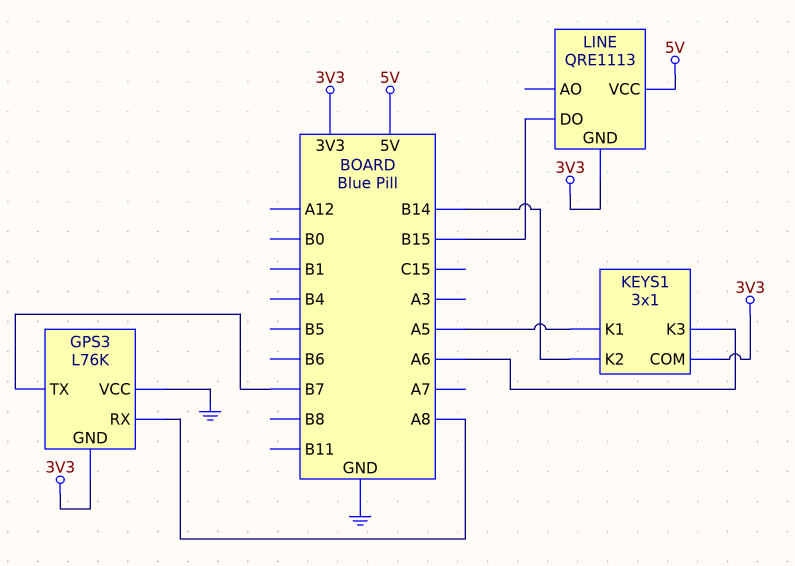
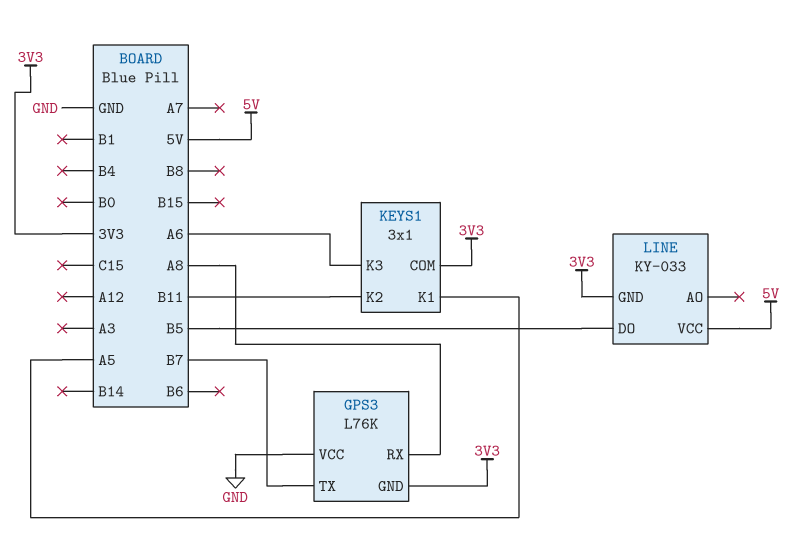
KEYS1 pin K2: B14 -> B11
LINE: QRE1113 -> KY-033
LINE pin DO: B15 -> B5

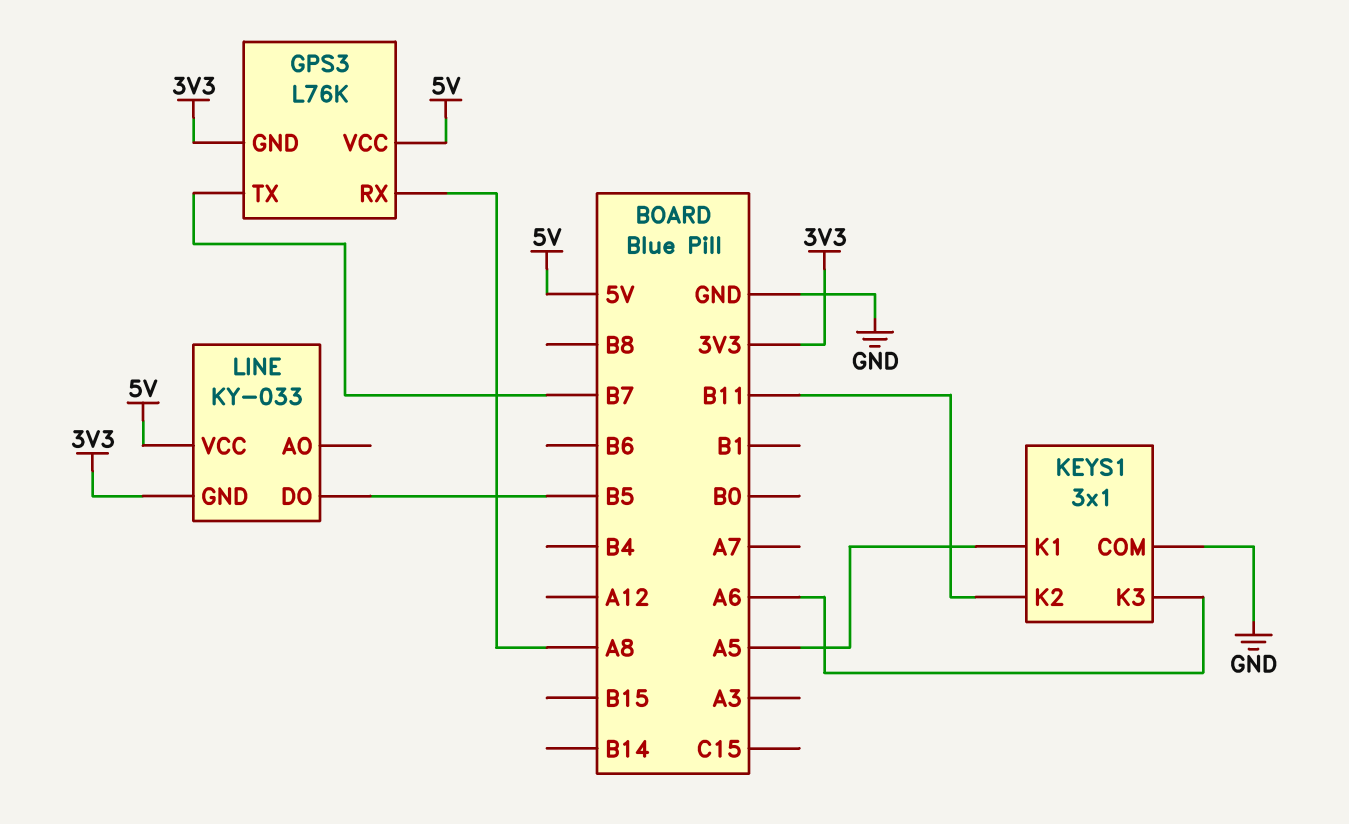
GPS3 pin VCC: GND -> 5V
KEYS1 pin COM: 3V3 -> GND

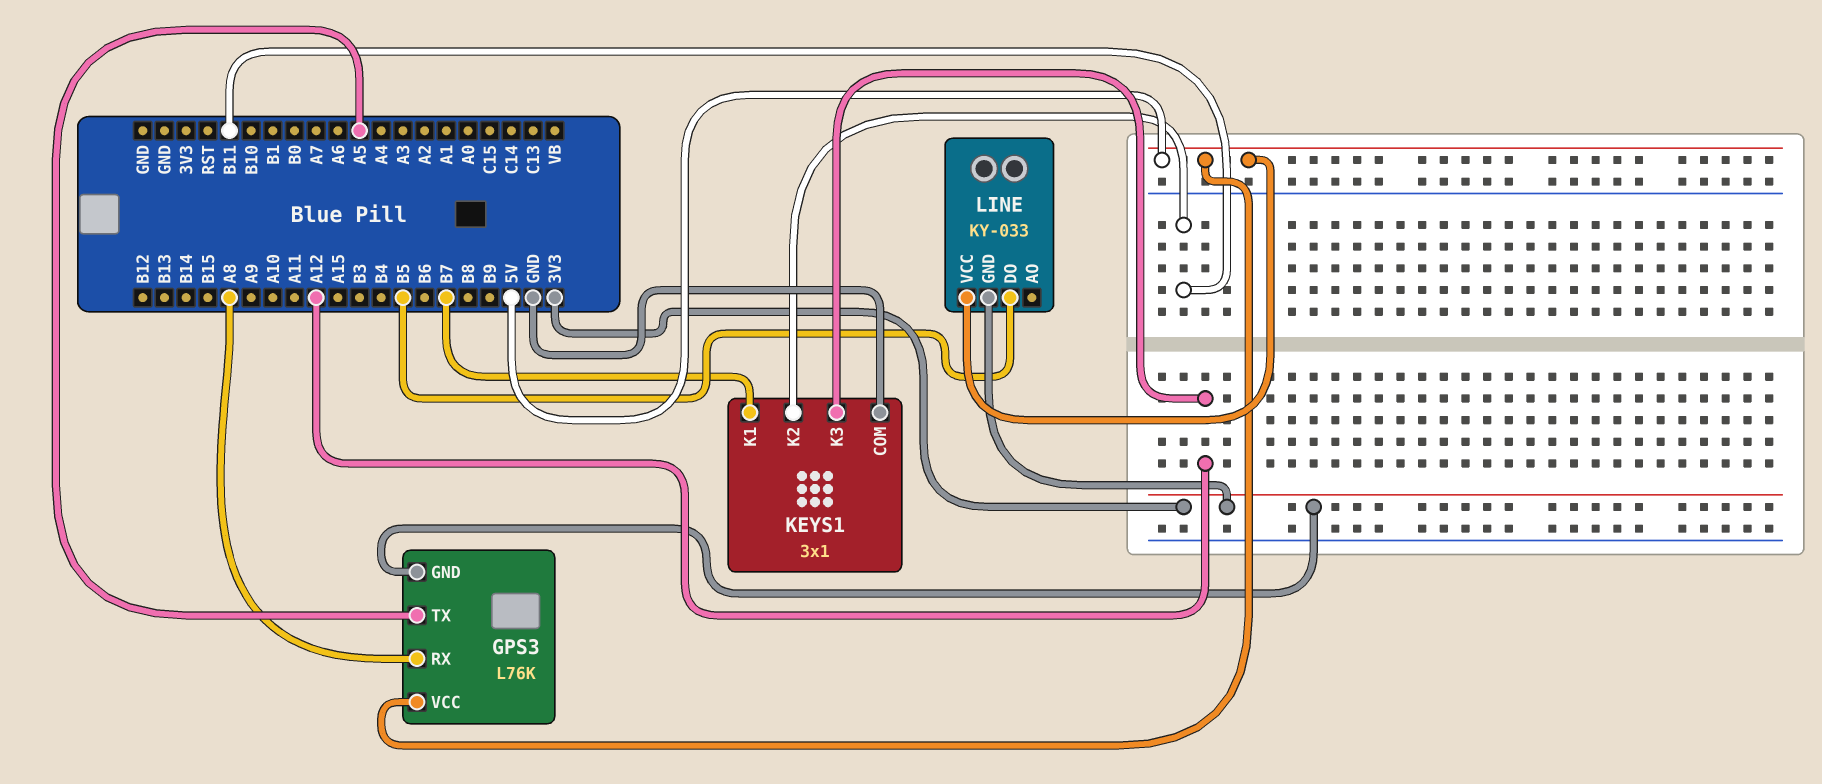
GPS3 pin TX: B7 -> A5
KEYS1 pin K1: A5 -> B7
KEYS1 pin K3: A6 -> A12

